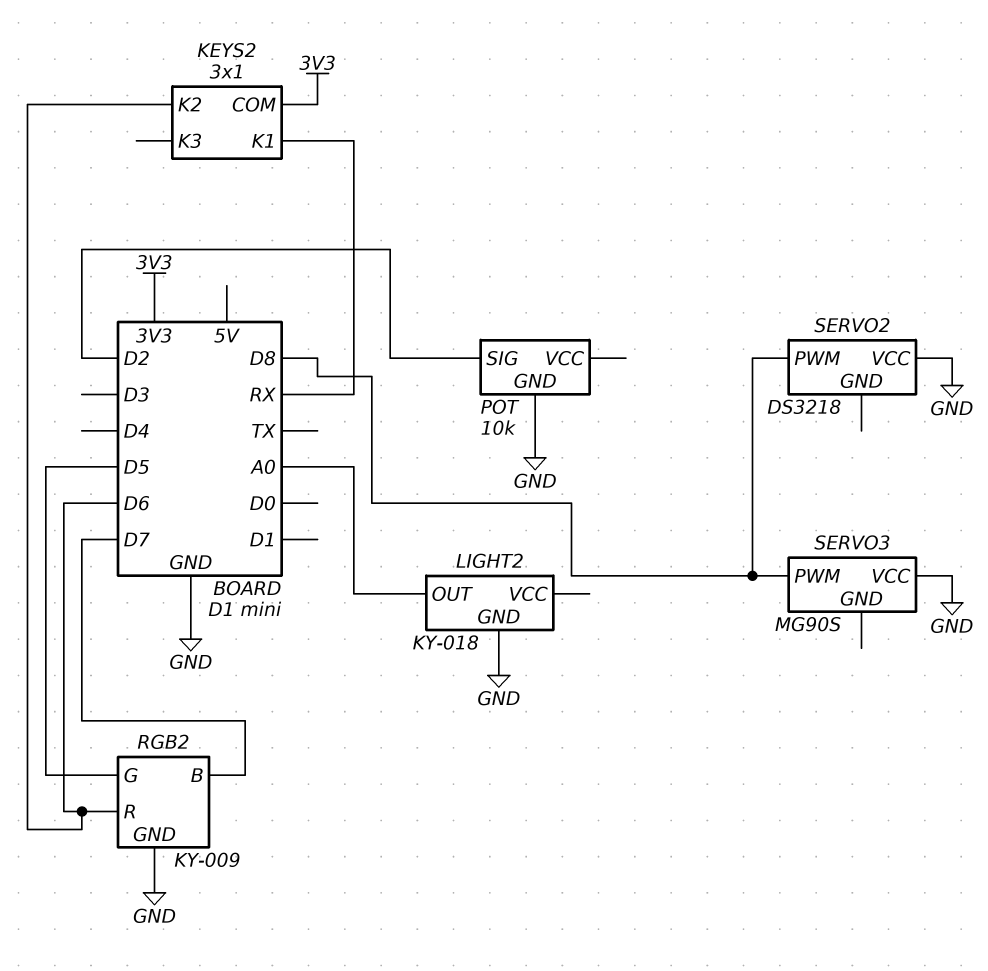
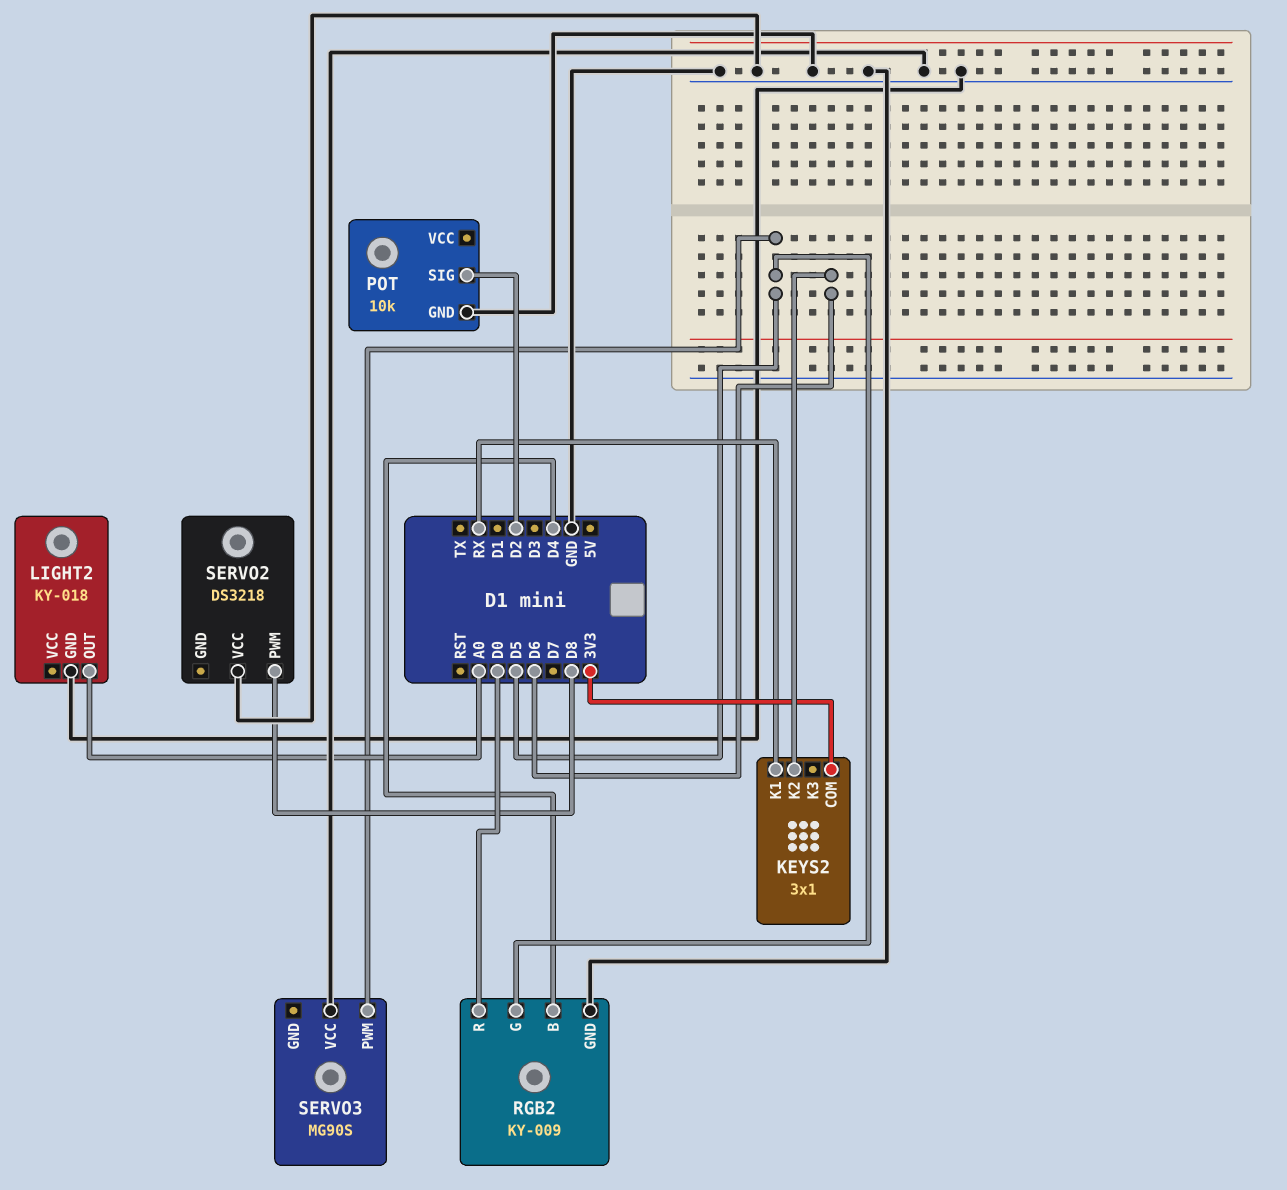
RGB2 pin B: D7 -> D4
RGB2 pin R: D6 -> D0
SERVO3 pin PWM: D8 -> D5

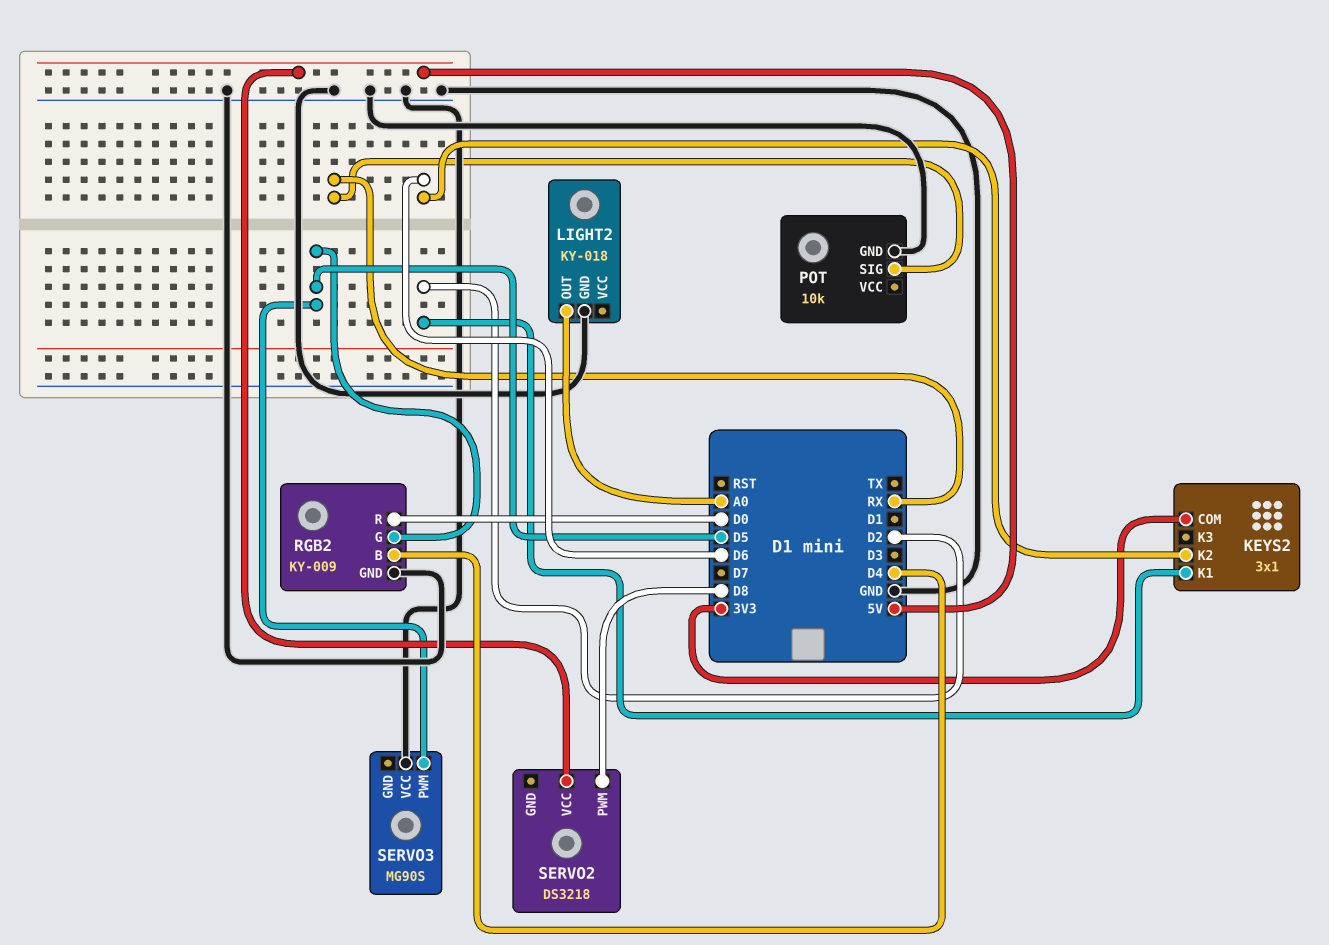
KEYS2 pin K1: RX -> D2
POT pin SIG: D2 -> RX
SERVO2 pin VCC: GND -> 5V

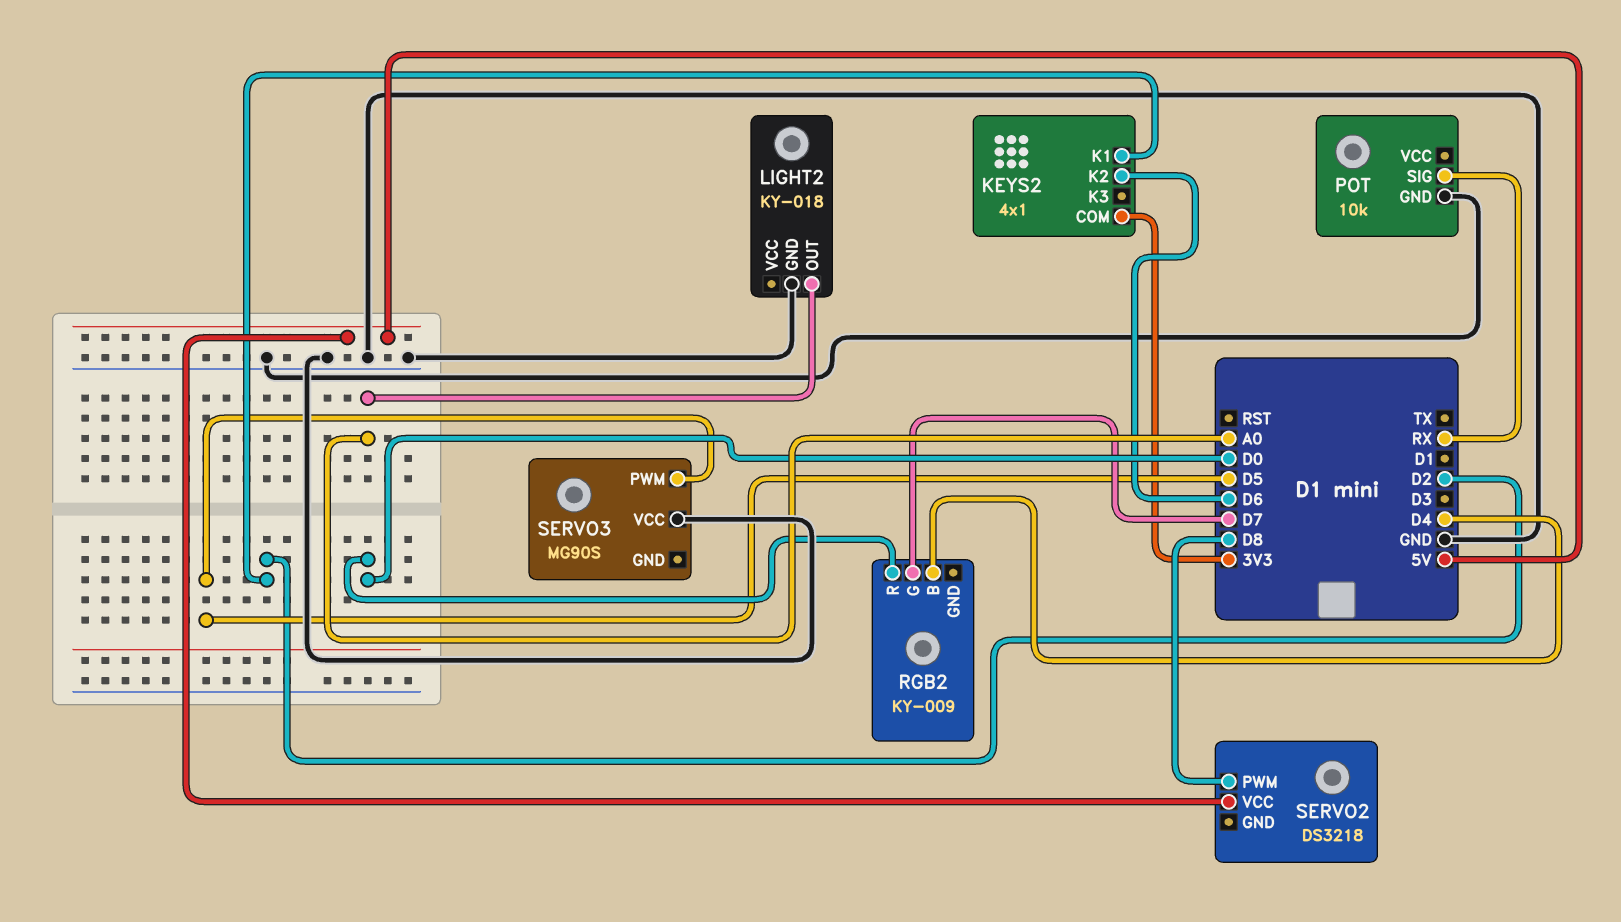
KEYS2: 3x1 -> 4x1
RGB2 pin G: D5 -> D7
RGB2 pin GND: GND -> none

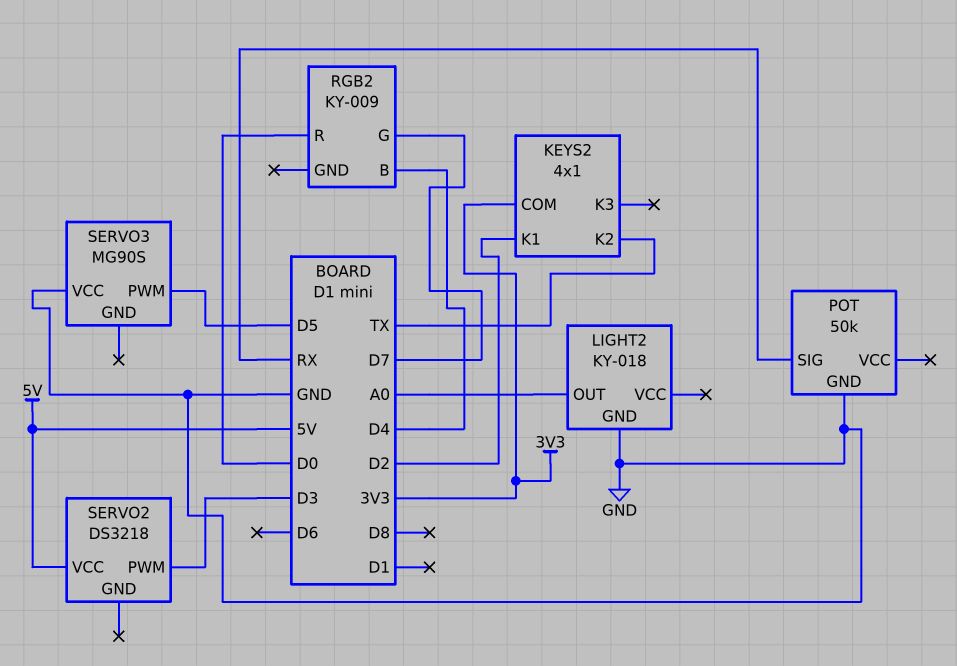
KEYS2 pin K2: D6 -> TX
POT: 10k -> 50k
SERVO2 pin PWM: D8 -> D3

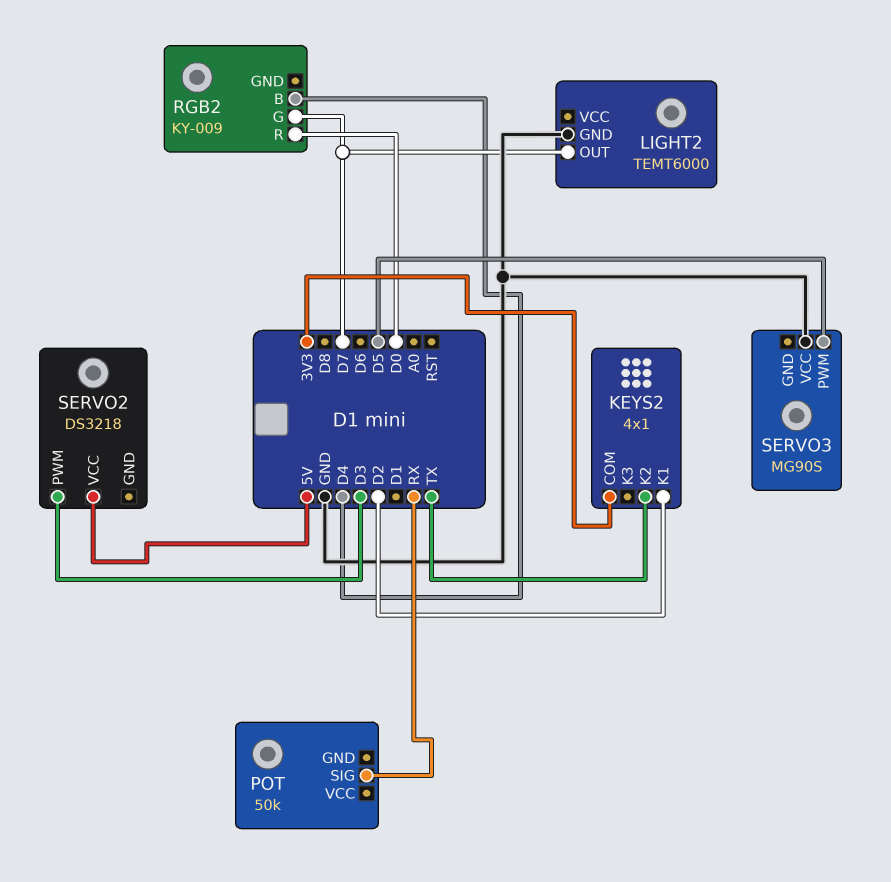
LIGHT2: KY-018 -> TEMT6000
LIGHT2 pin OUT: A0 -> D7
POT pin GND: GND -> none

